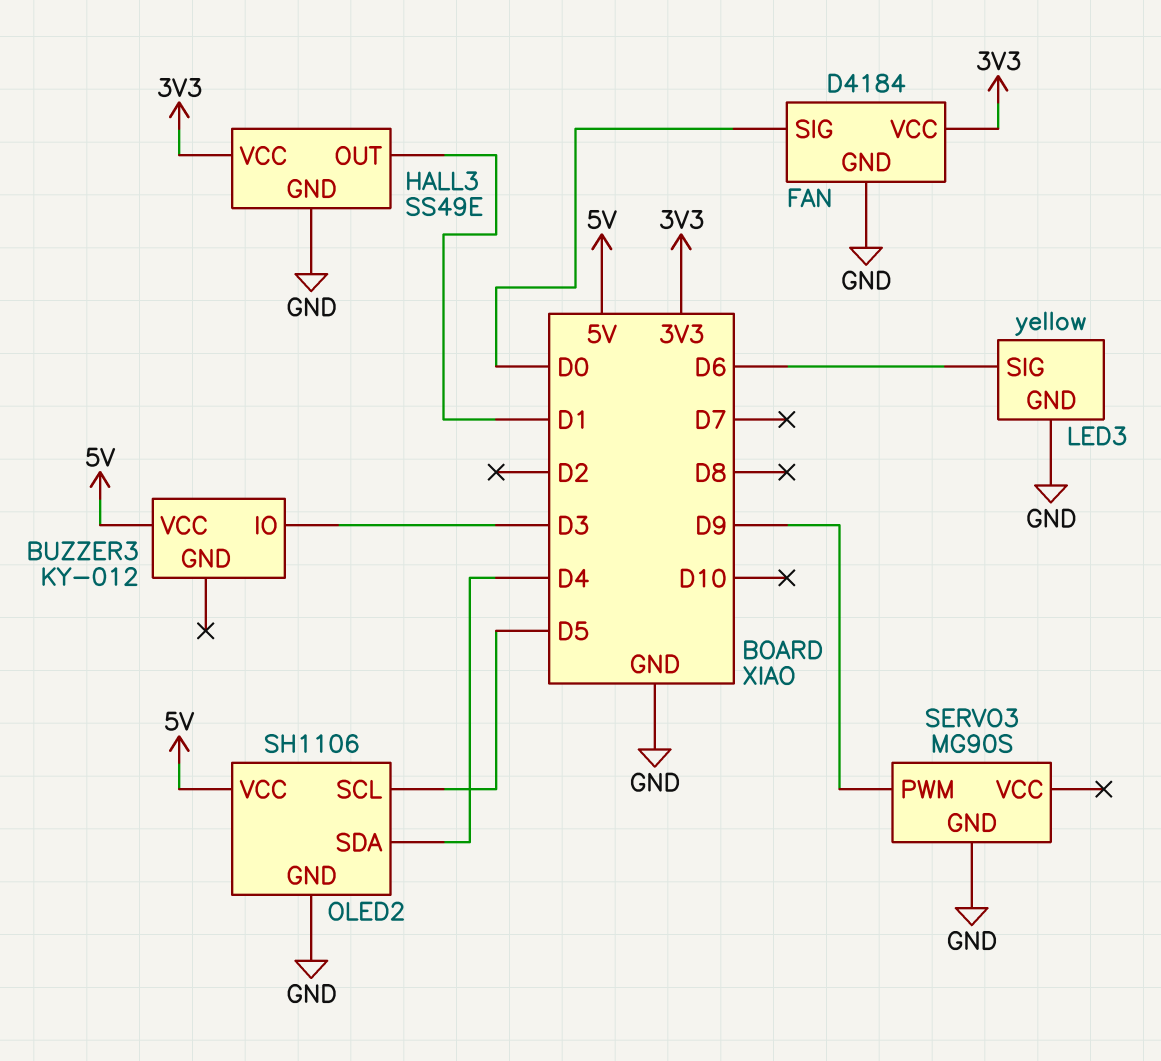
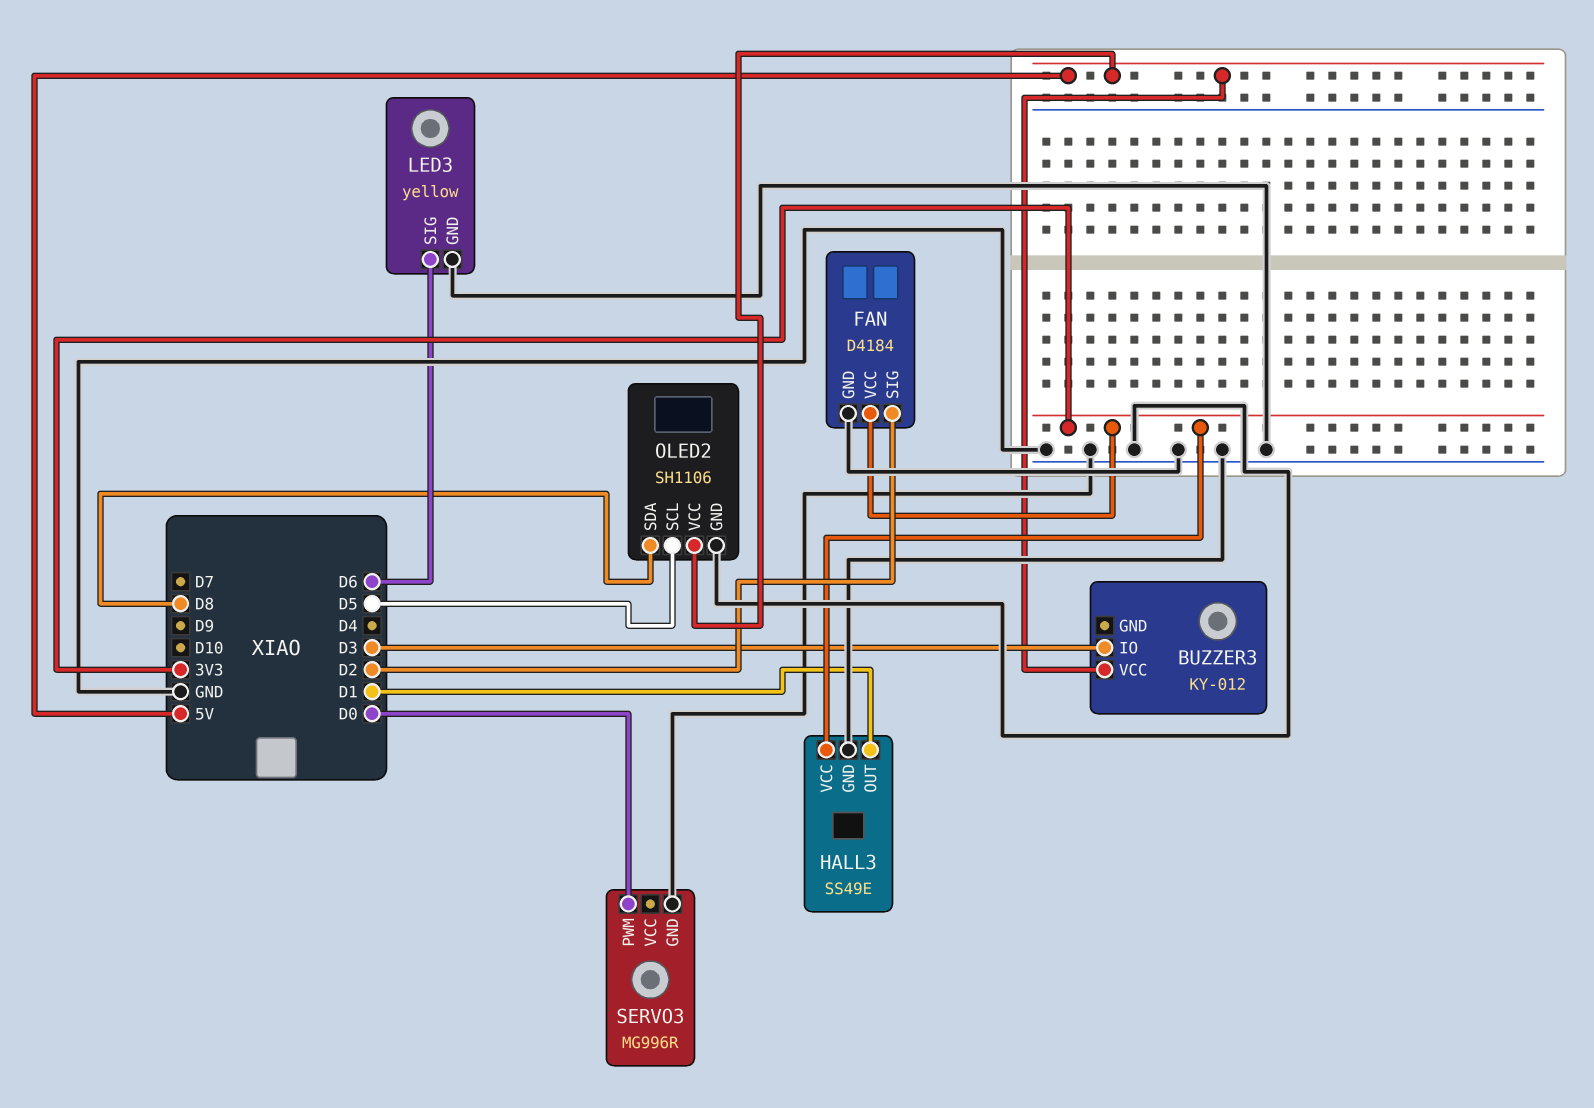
FAN pin SIG: D0 -> D2
OLED2 pin SDA: D4 -> D8
SERVO3: MG90S -> MG996R
SERVO3 pin PWM: D9 -> D0

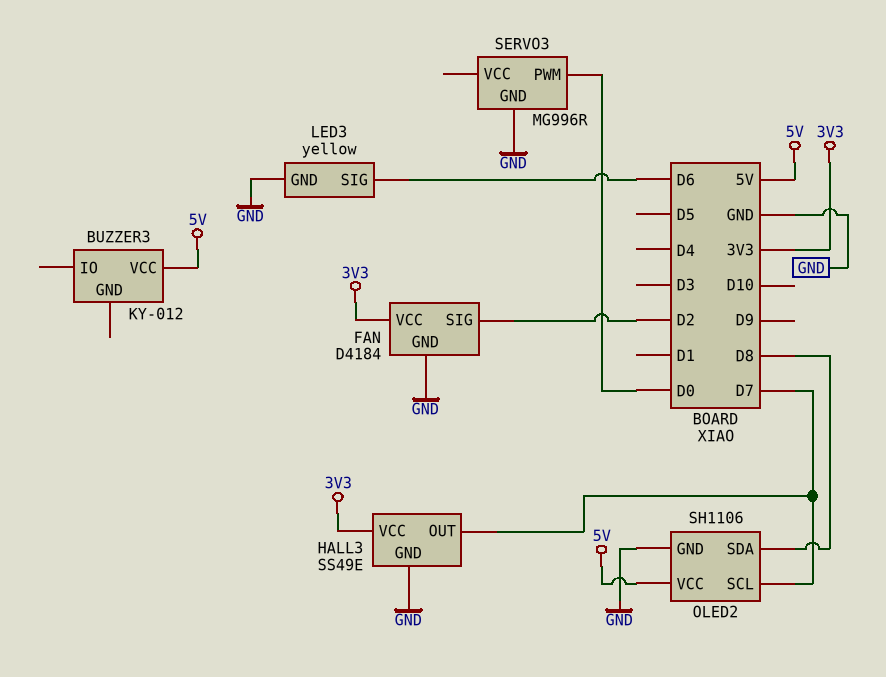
BUZZER3 pin IO: D3 -> none
HALL3 pin OUT: D1 -> D7
OLED2 pin SCL: D5 -> D7

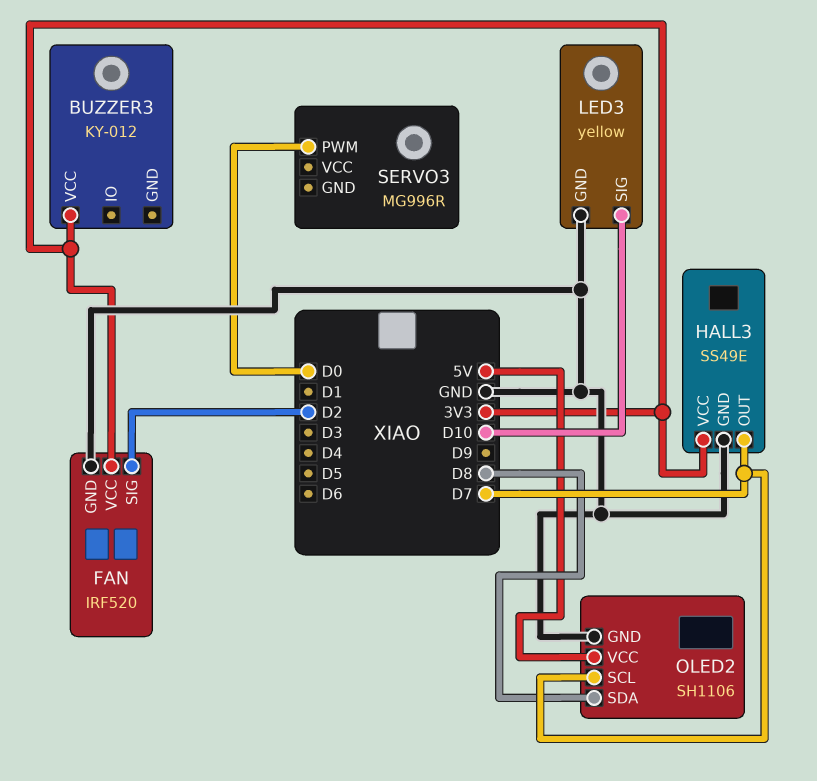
BUZZER3 pin VCC: 5V -> 3V3
FAN: D4184 -> IRF520
LED3 pin SIG: D6 -> D10
SERVO3 pin GND: GND -> none

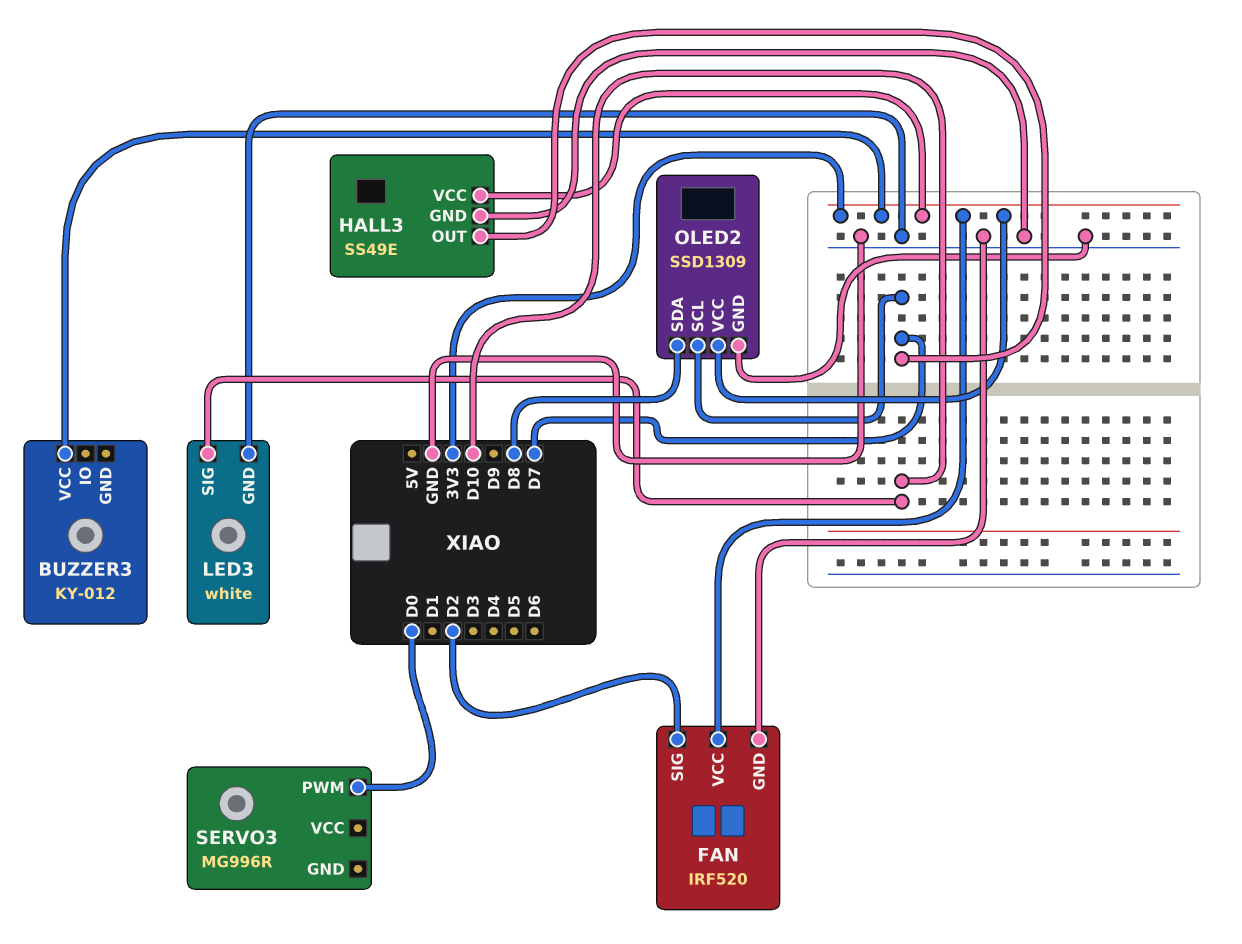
LED3: yellow -> white
OLED2: SH1106 -> SSD1309
OLED2 pin VCC: 5V -> 3V3

